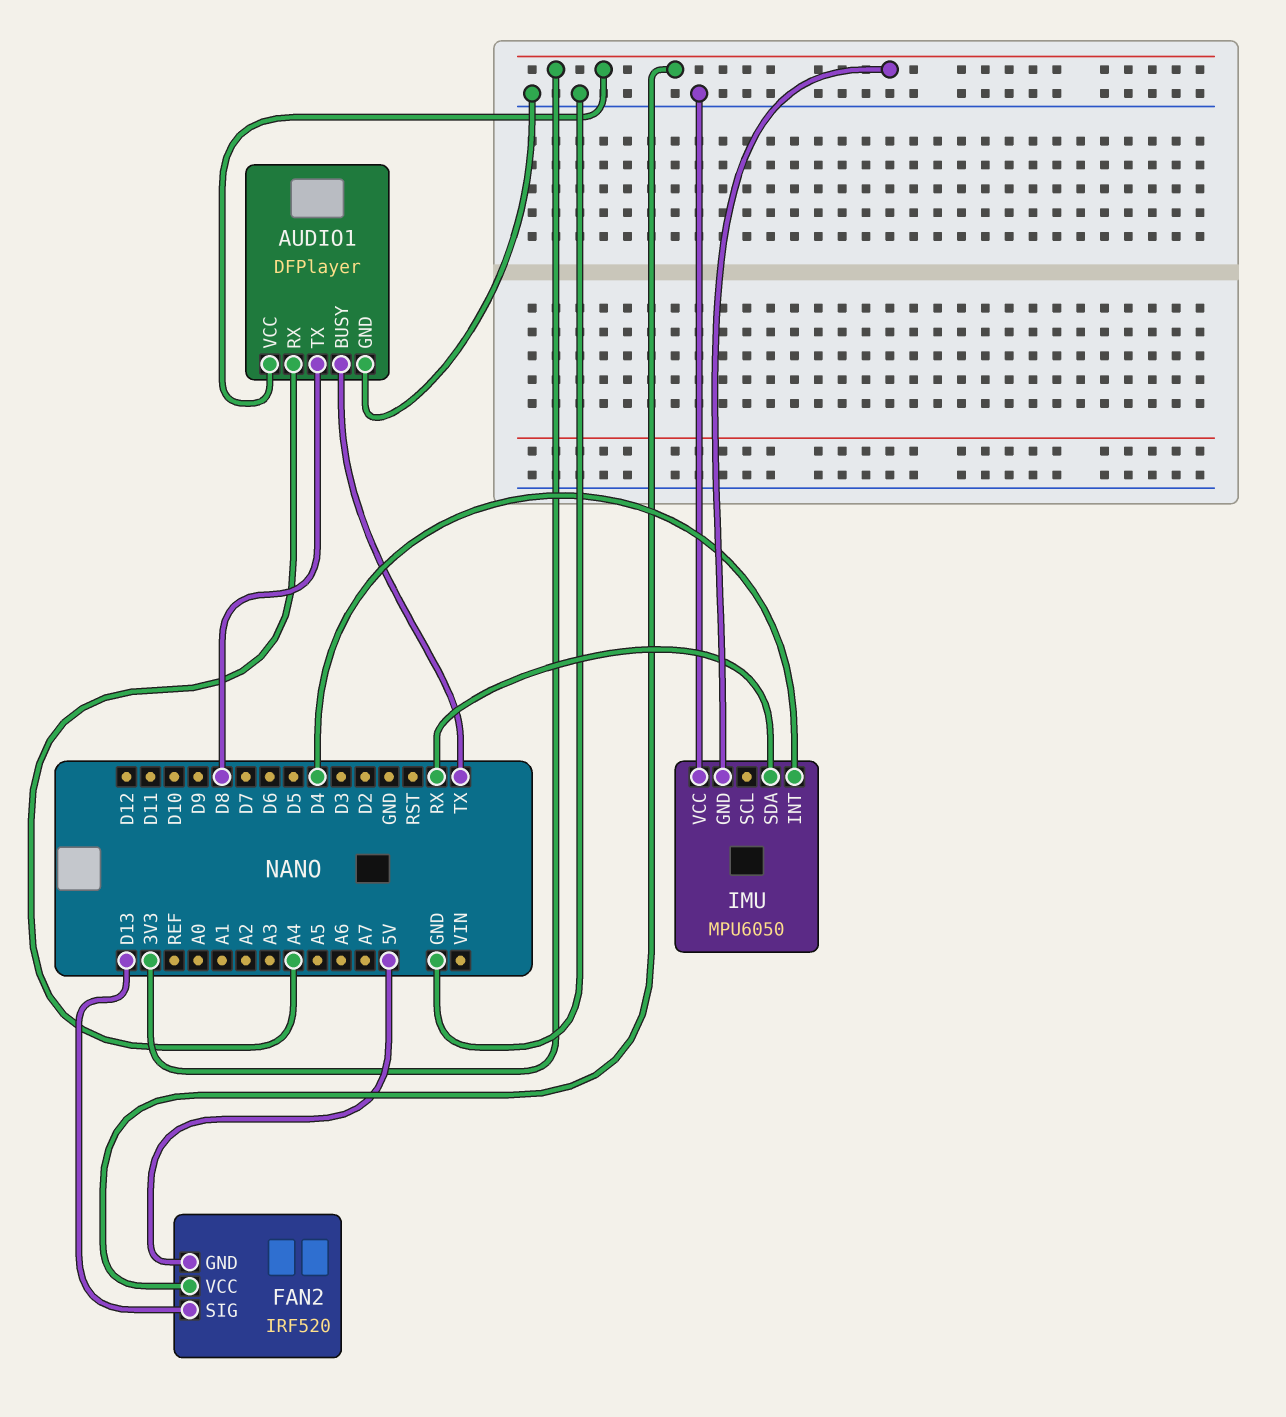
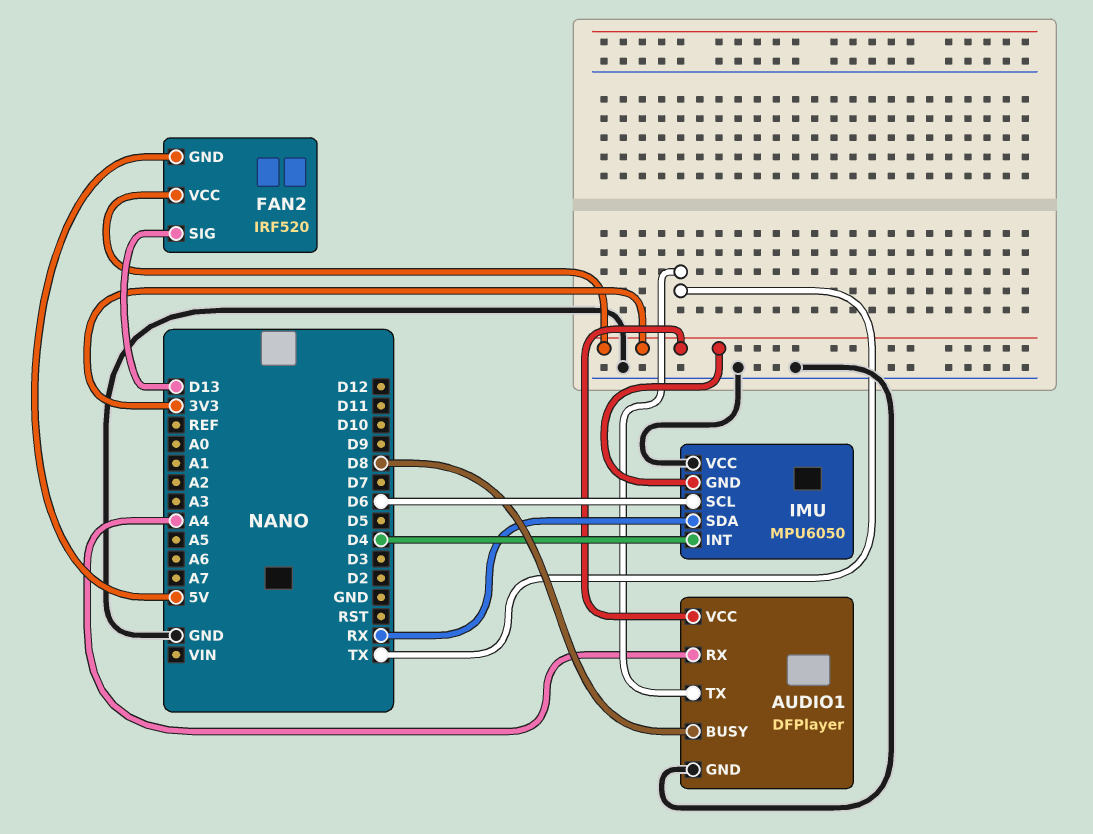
AUDIO1 pin BUSY: TX -> D8
AUDIO1 pin TX: D8 -> TX
IMU pin SCL: none -> D6

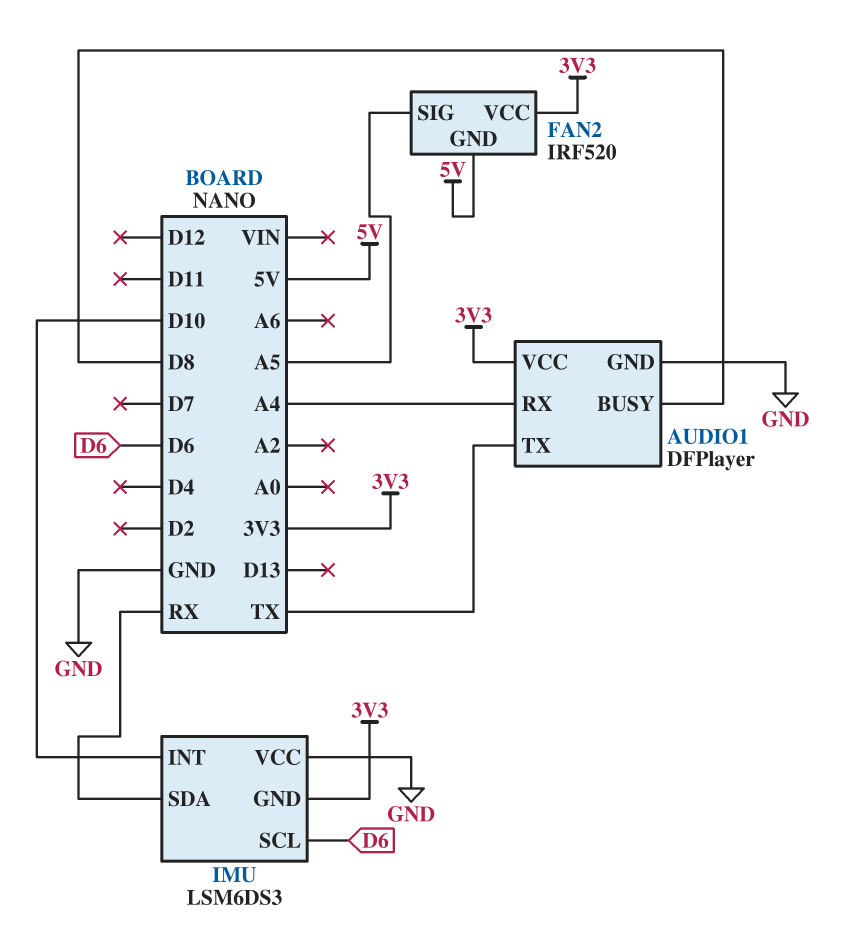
FAN2 pin SIG: D13 -> A5
IMU: MPU6050 -> LSM6DS3
IMU pin INT: D4 -> D10

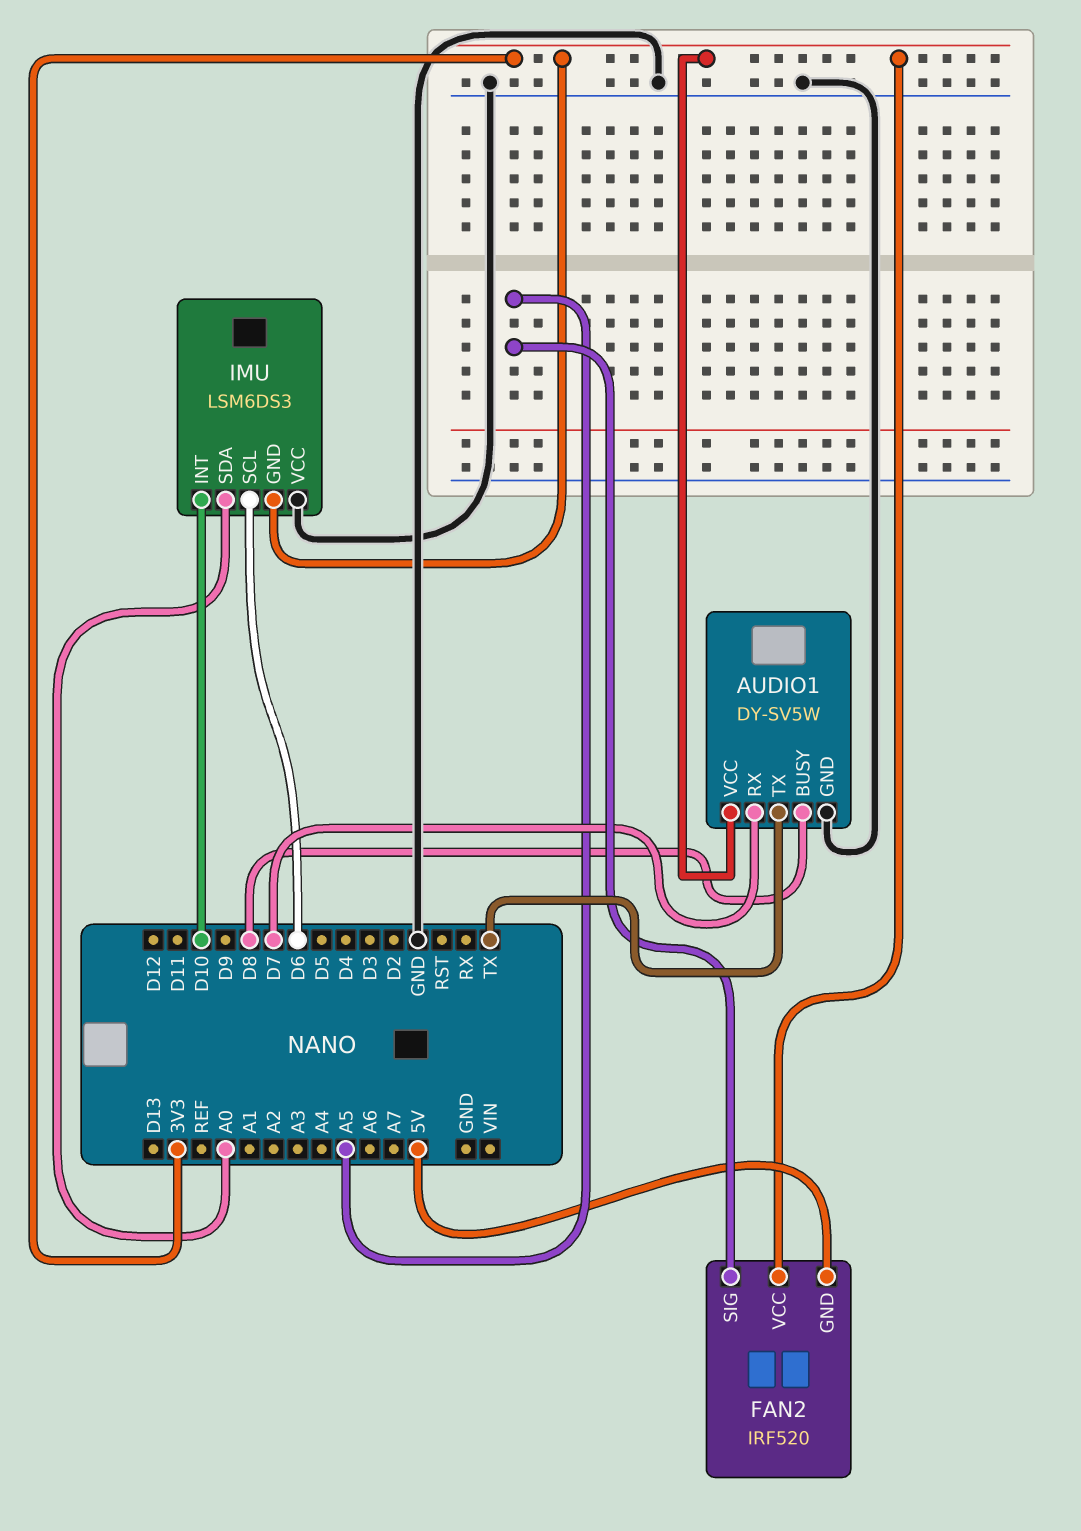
AUDIO1: DFPlayer -> DY-SV5W
AUDIO1 pin RX: A4 -> D7
IMU pin SDA: RX -> A0

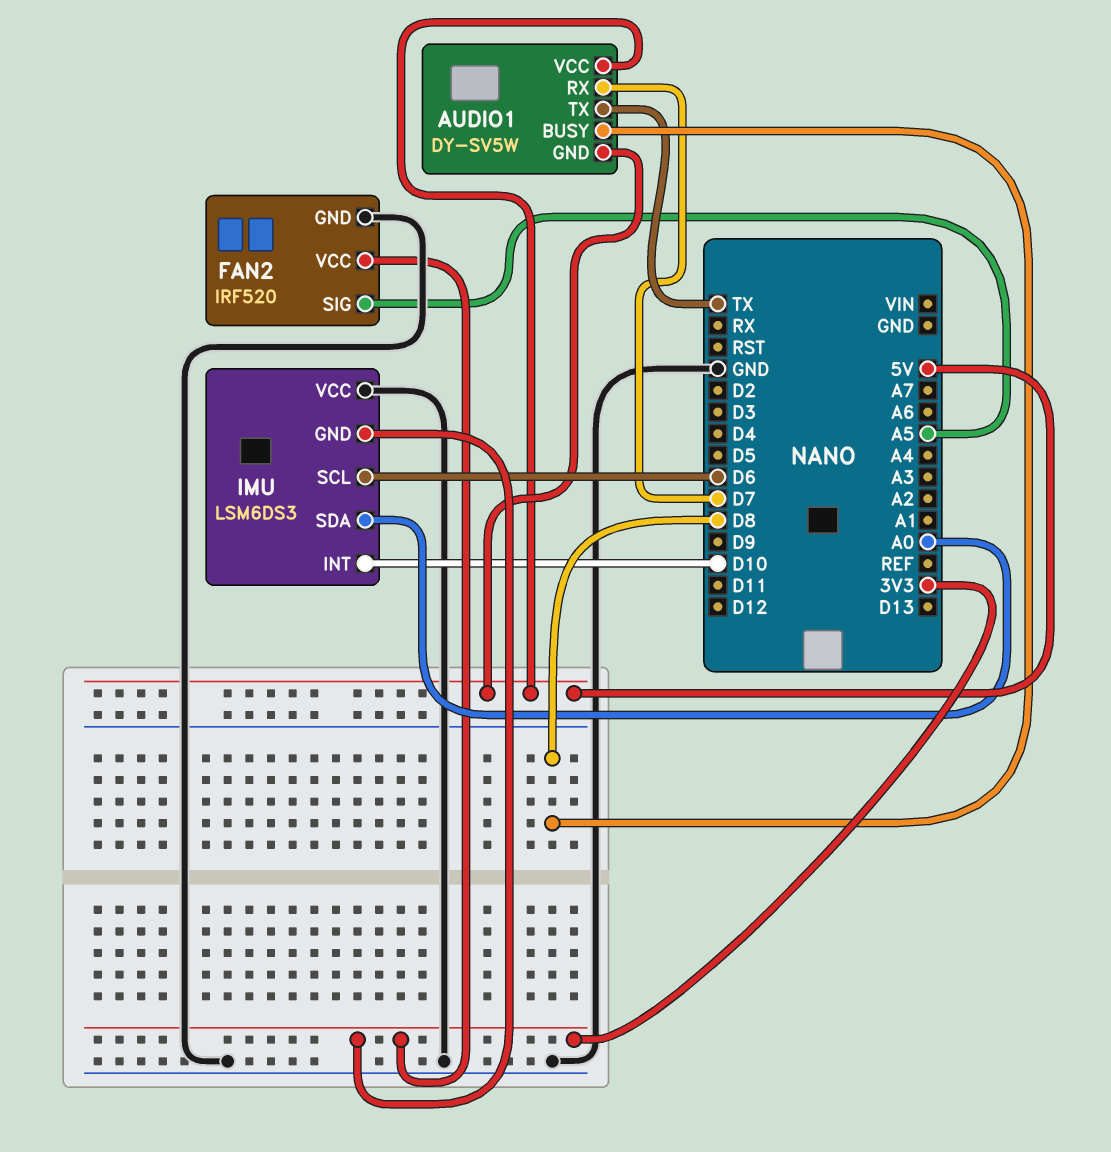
AUDIO1 pin GND: GND -> 5V
AUDIO1 pin VCC: 3V3 -> 5V
FAN2 pin GND: 5V -> GND

